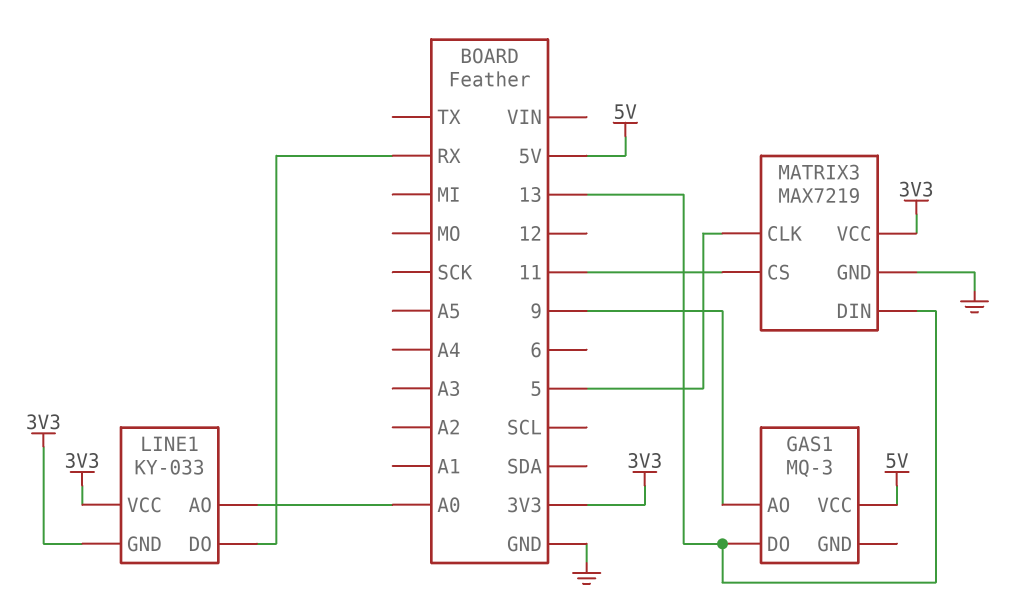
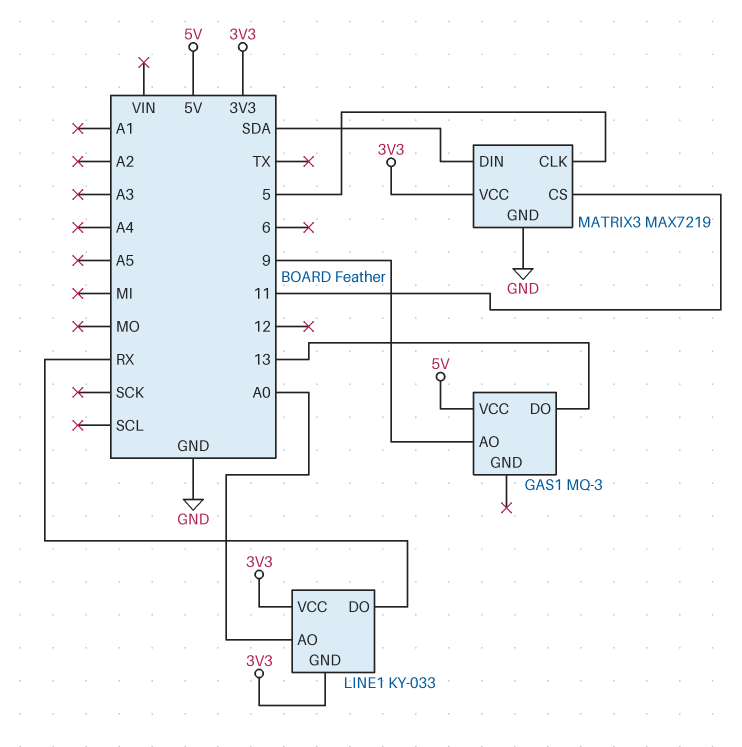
MATRIX3 pin DIN: 13 -> SDA

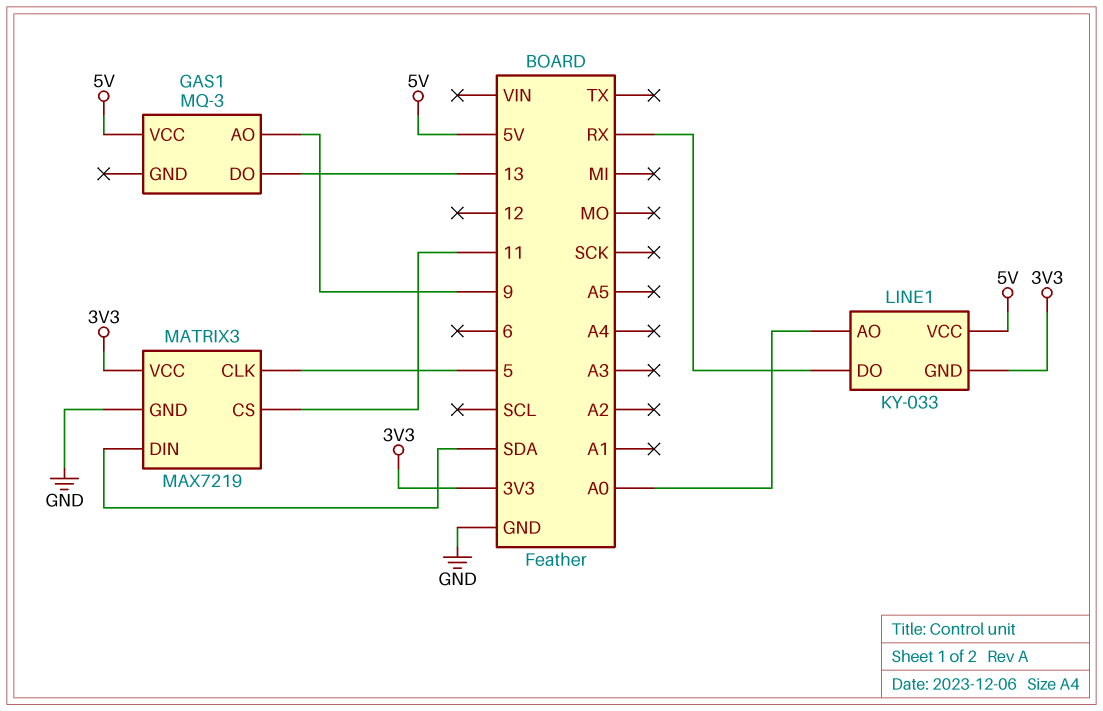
LINE1 pin VCC: 3V3 -> 5V

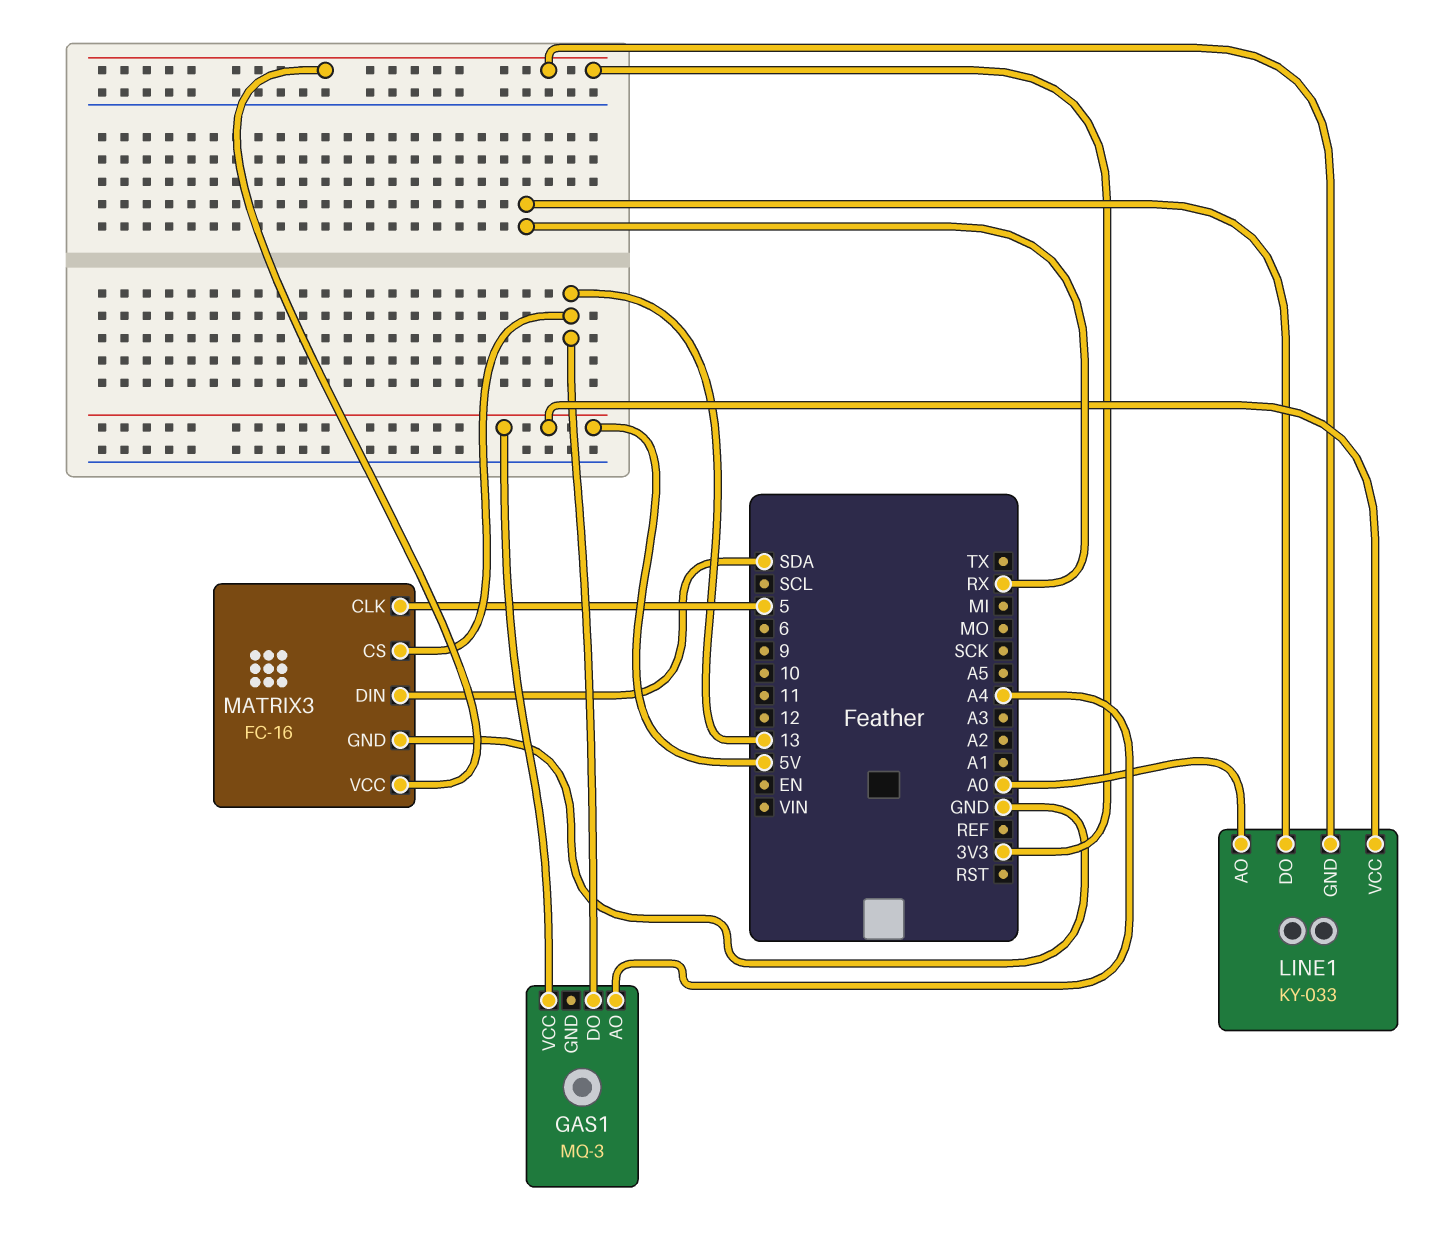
GAS1 pin AO: 9 -> A4
MATRIX3: MAX7219 -> FC-16
MATRIX3 pin CS: 11 -> 13

